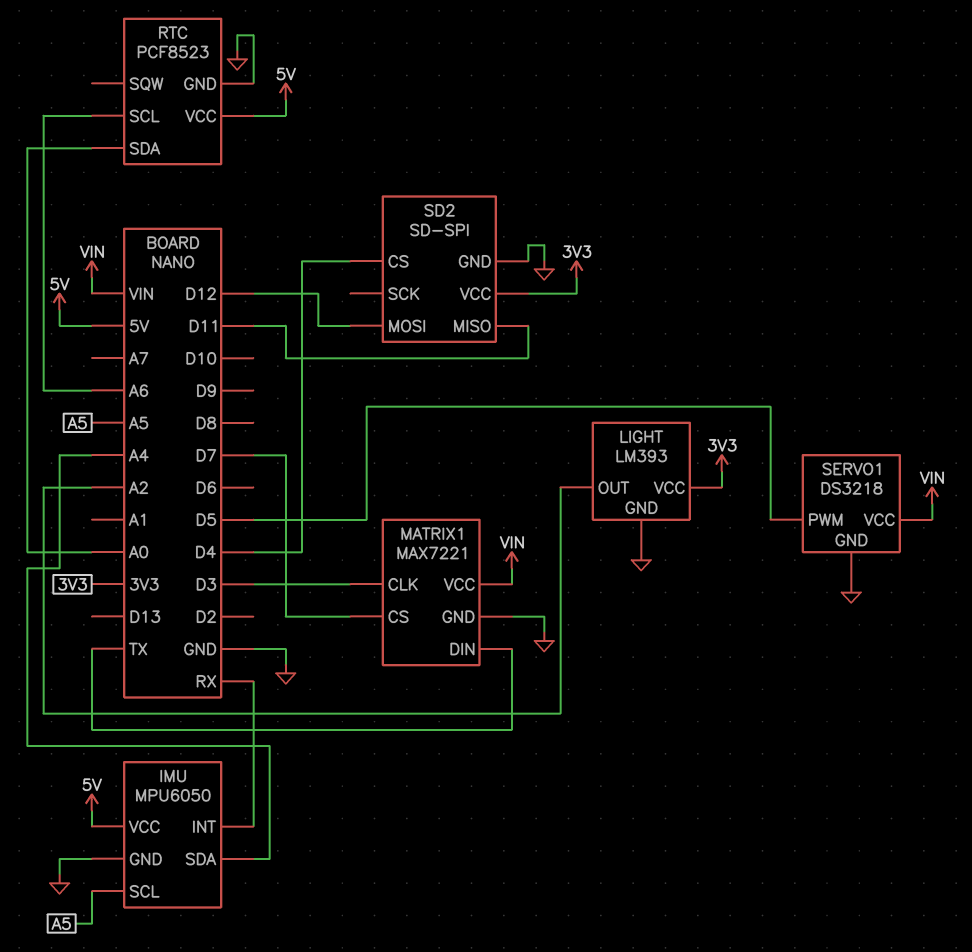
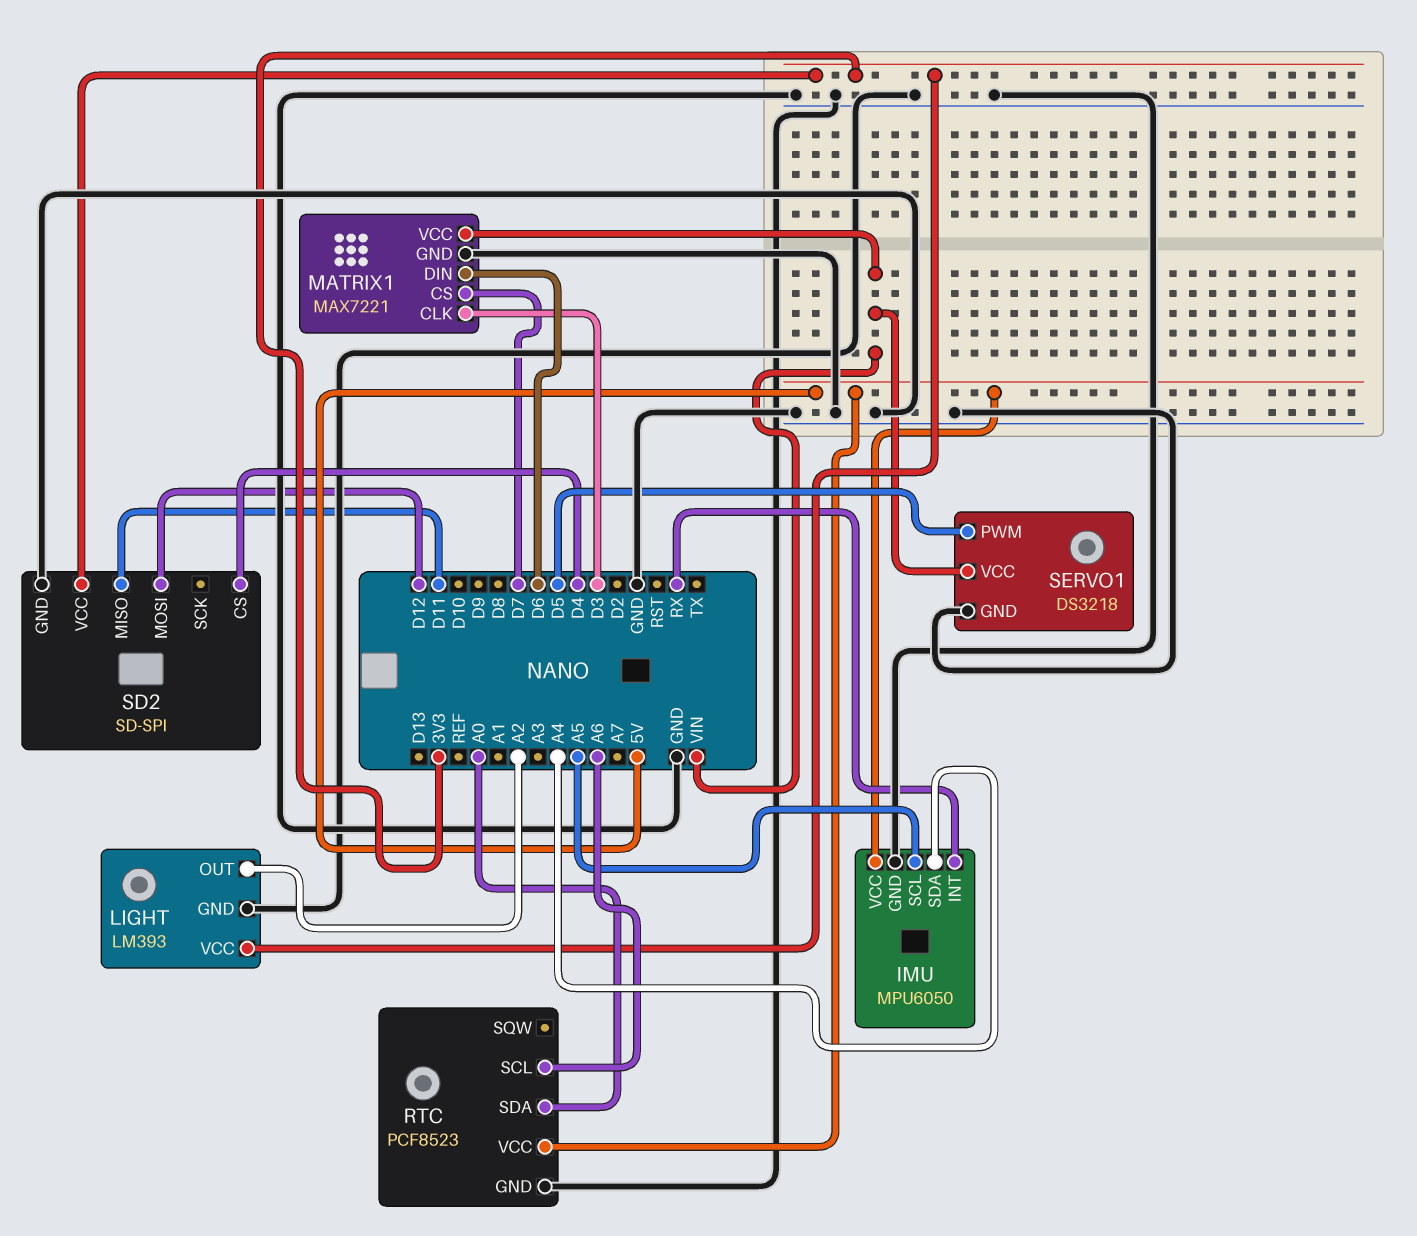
MATRIX1 pin DIN: TX -> D6

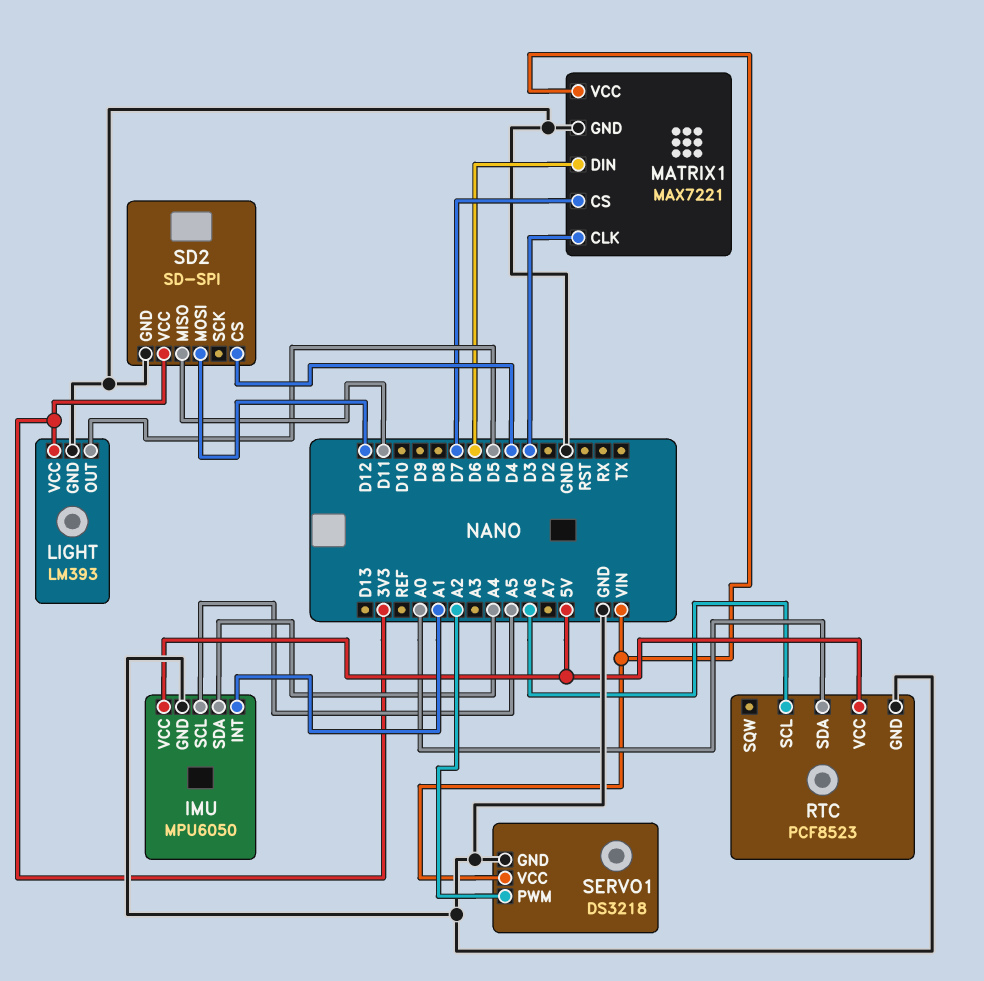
IMU pin INT: RX -> A1
LIGHT pin OUT: A2 -> D5
SERVO1 pin PWM: D5 -> A2

